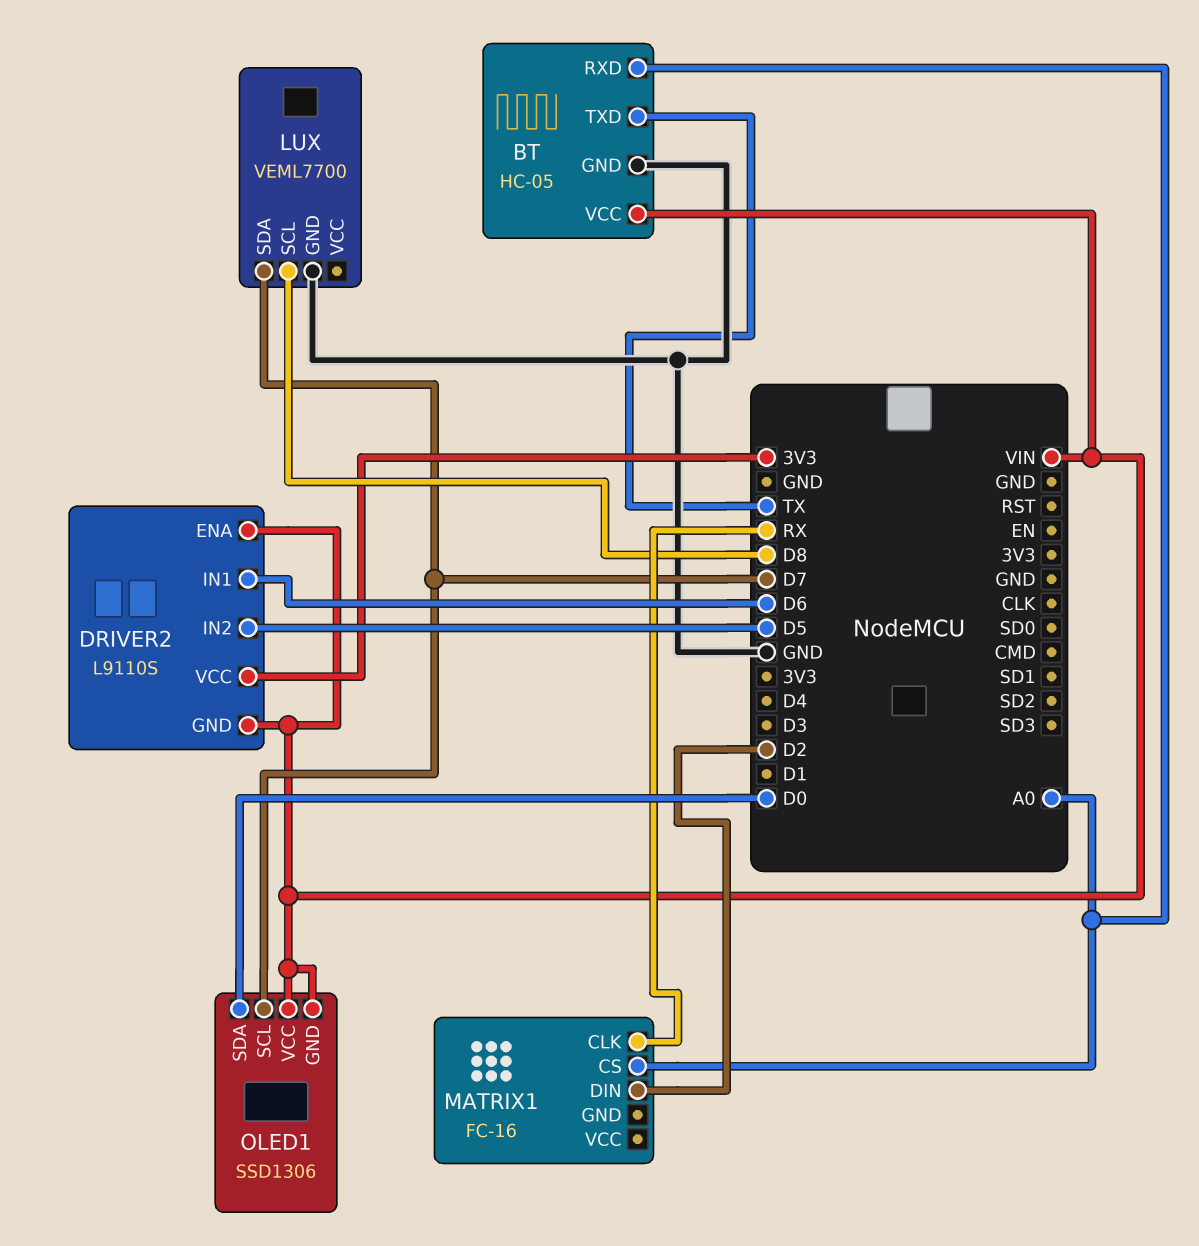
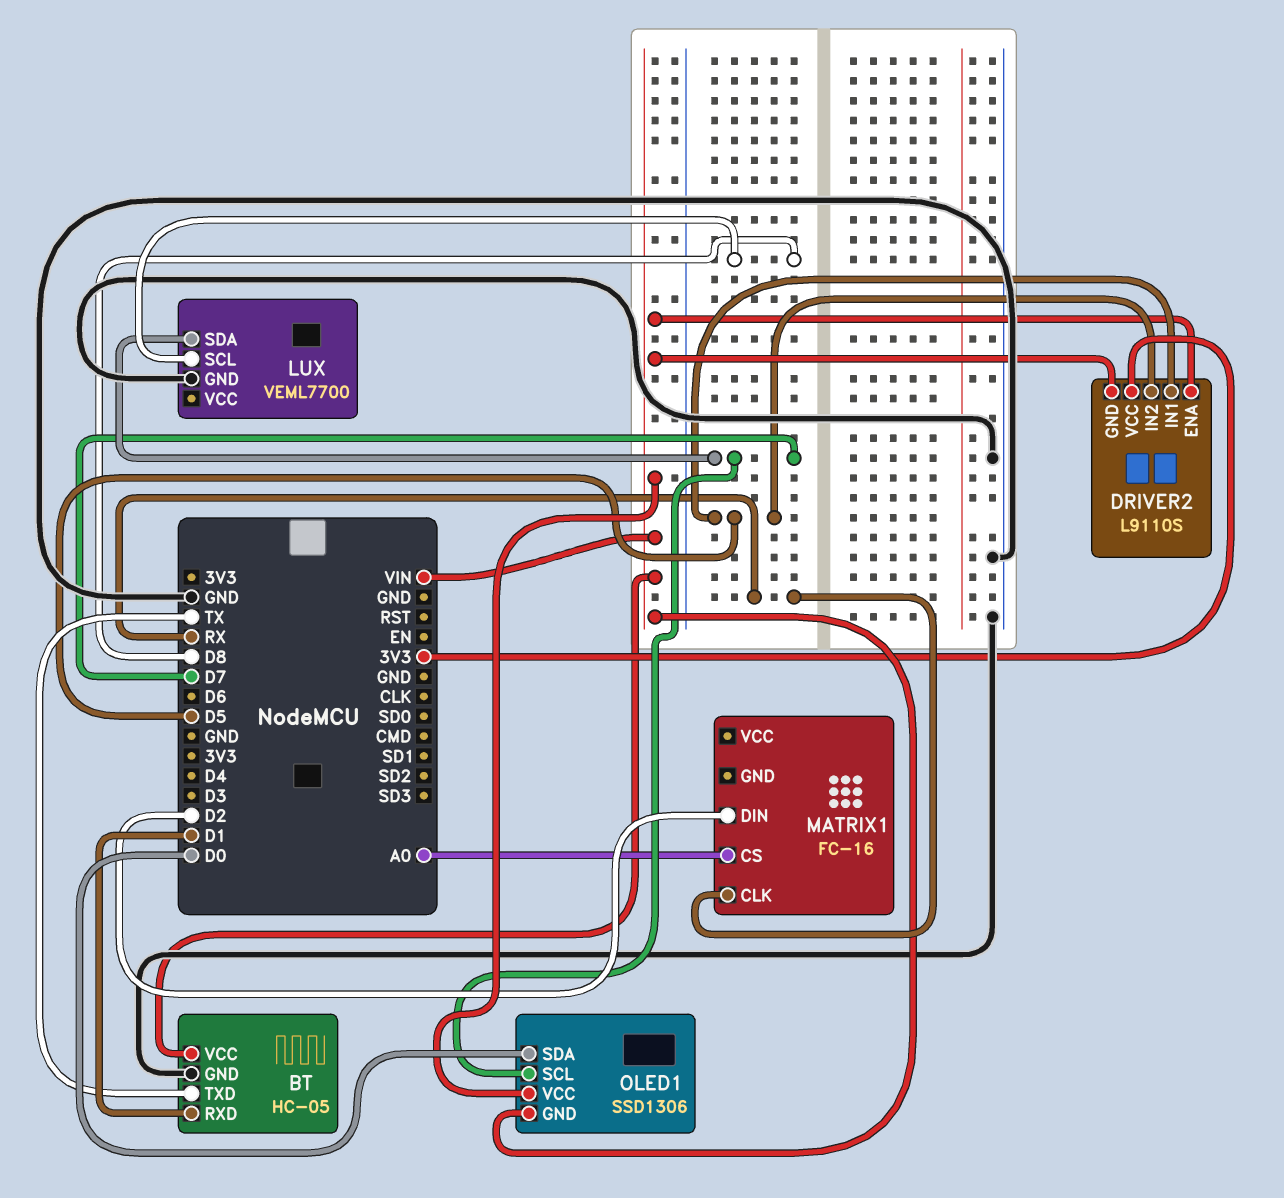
BT pin RXD: A0 -> D1
DRIVER2 pin IN1: D6 -> D5

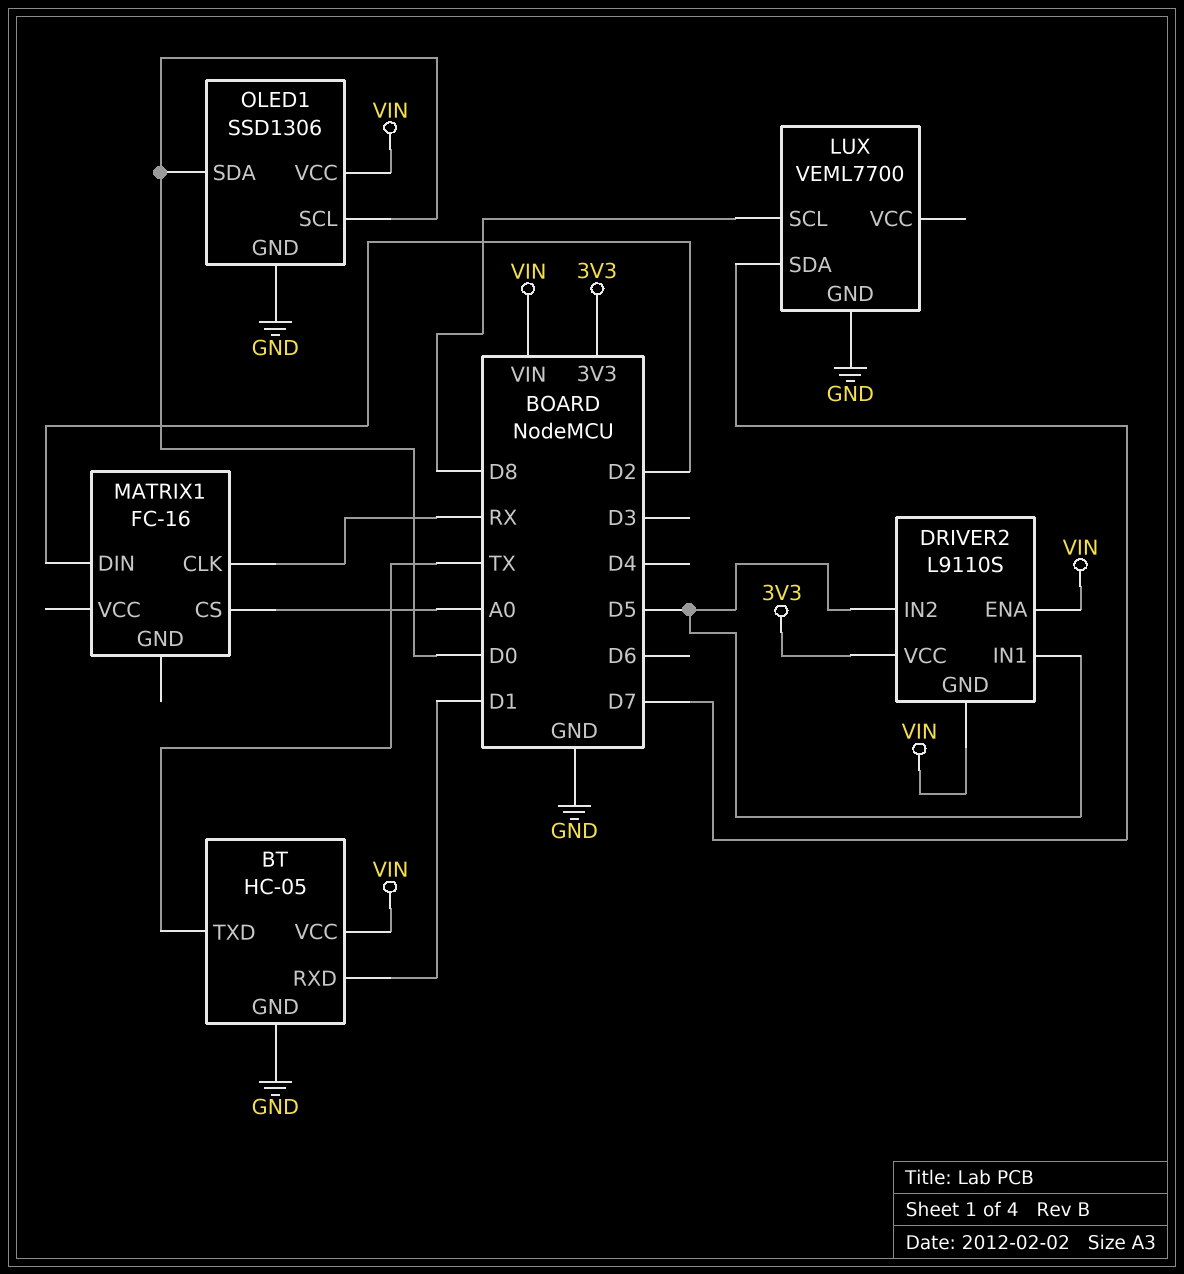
OLED1 pin GND: VIN -> GND
OLED1 pin SCL: D7 -> D0

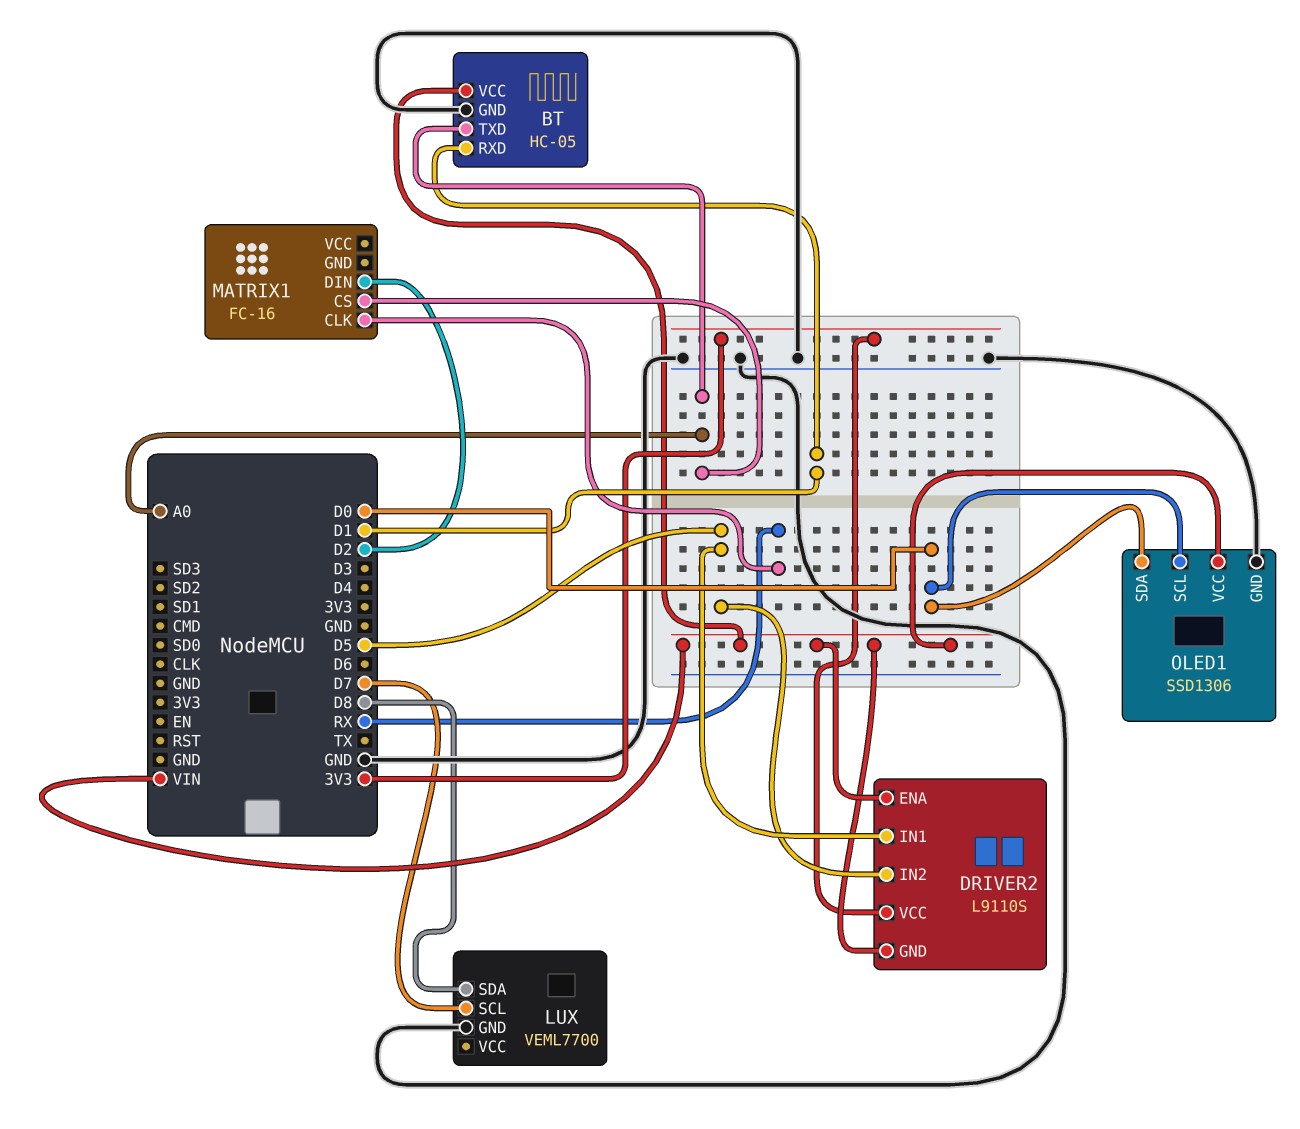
BT pin TXD: TX -> A0
LUX pin SCL: D8 -> D7
LUX pin SDA: D7 -> D8

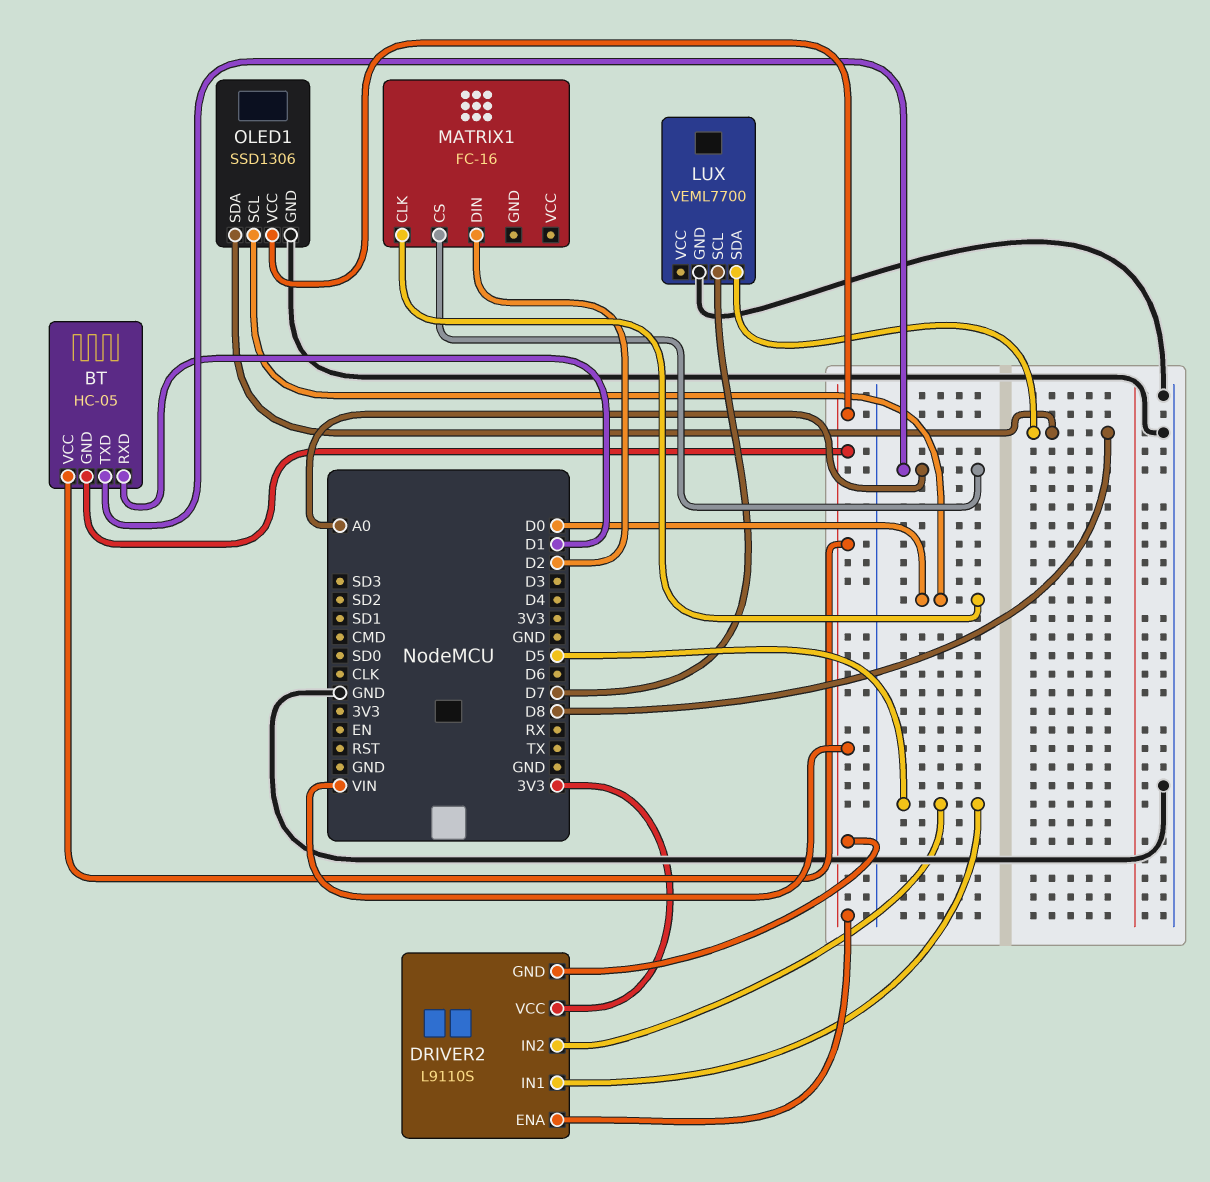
BT pin GND: GND -> VIN
MATRIX1 pin CLK: RX -> D0
OLED1 pin SDA: D0 -> D8

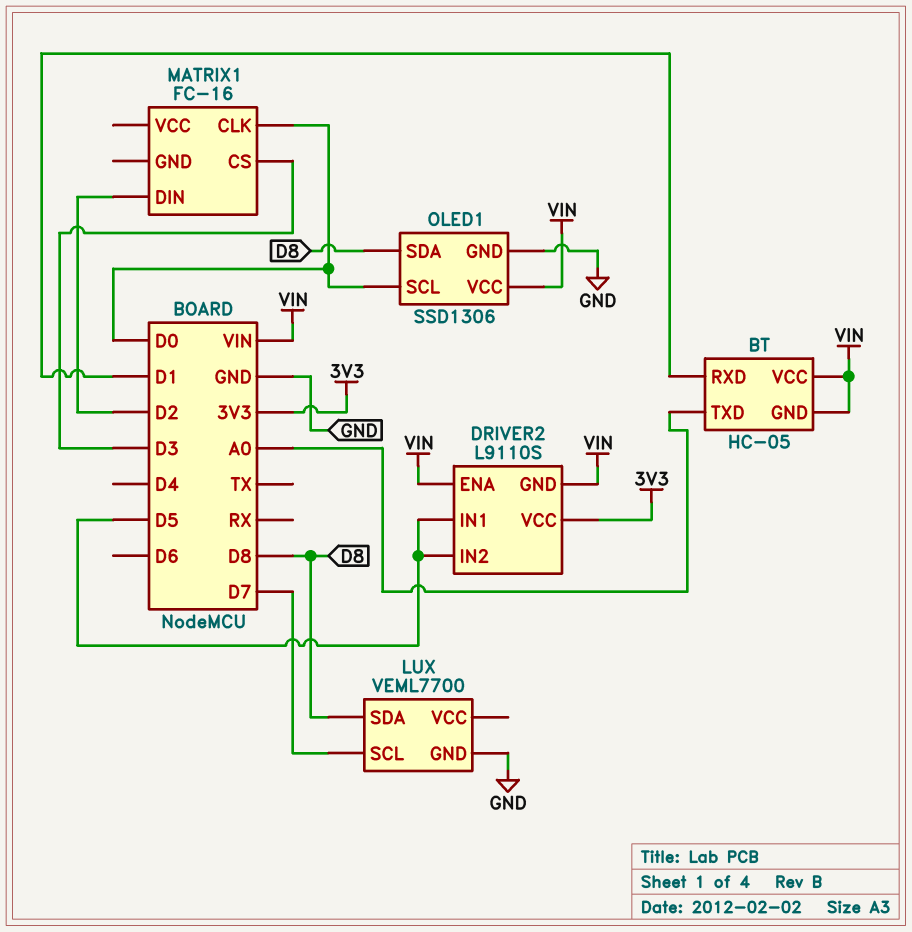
MATRIX1 pin CS: A0 -> D3

